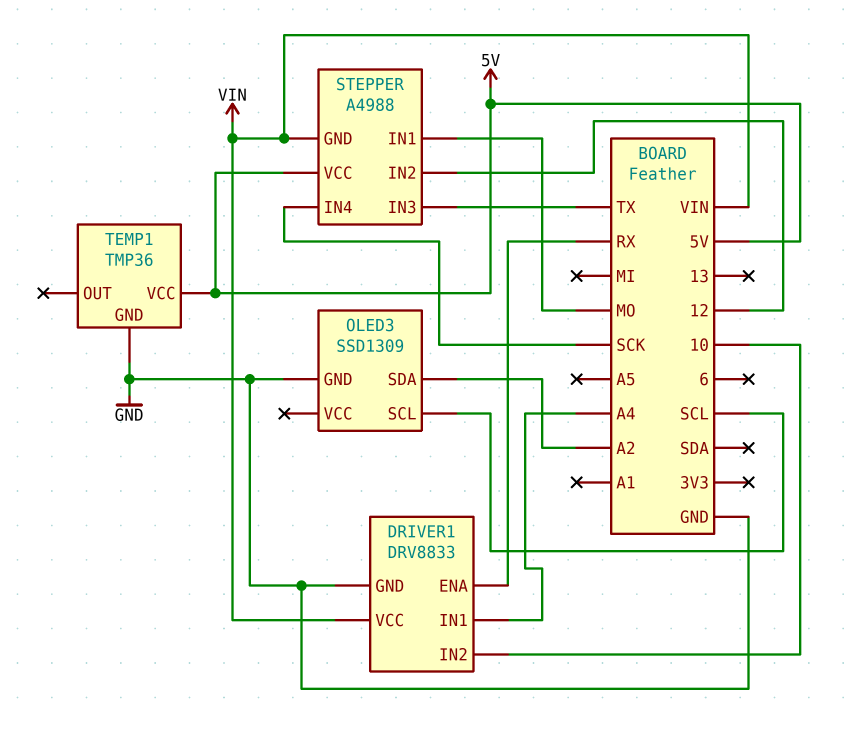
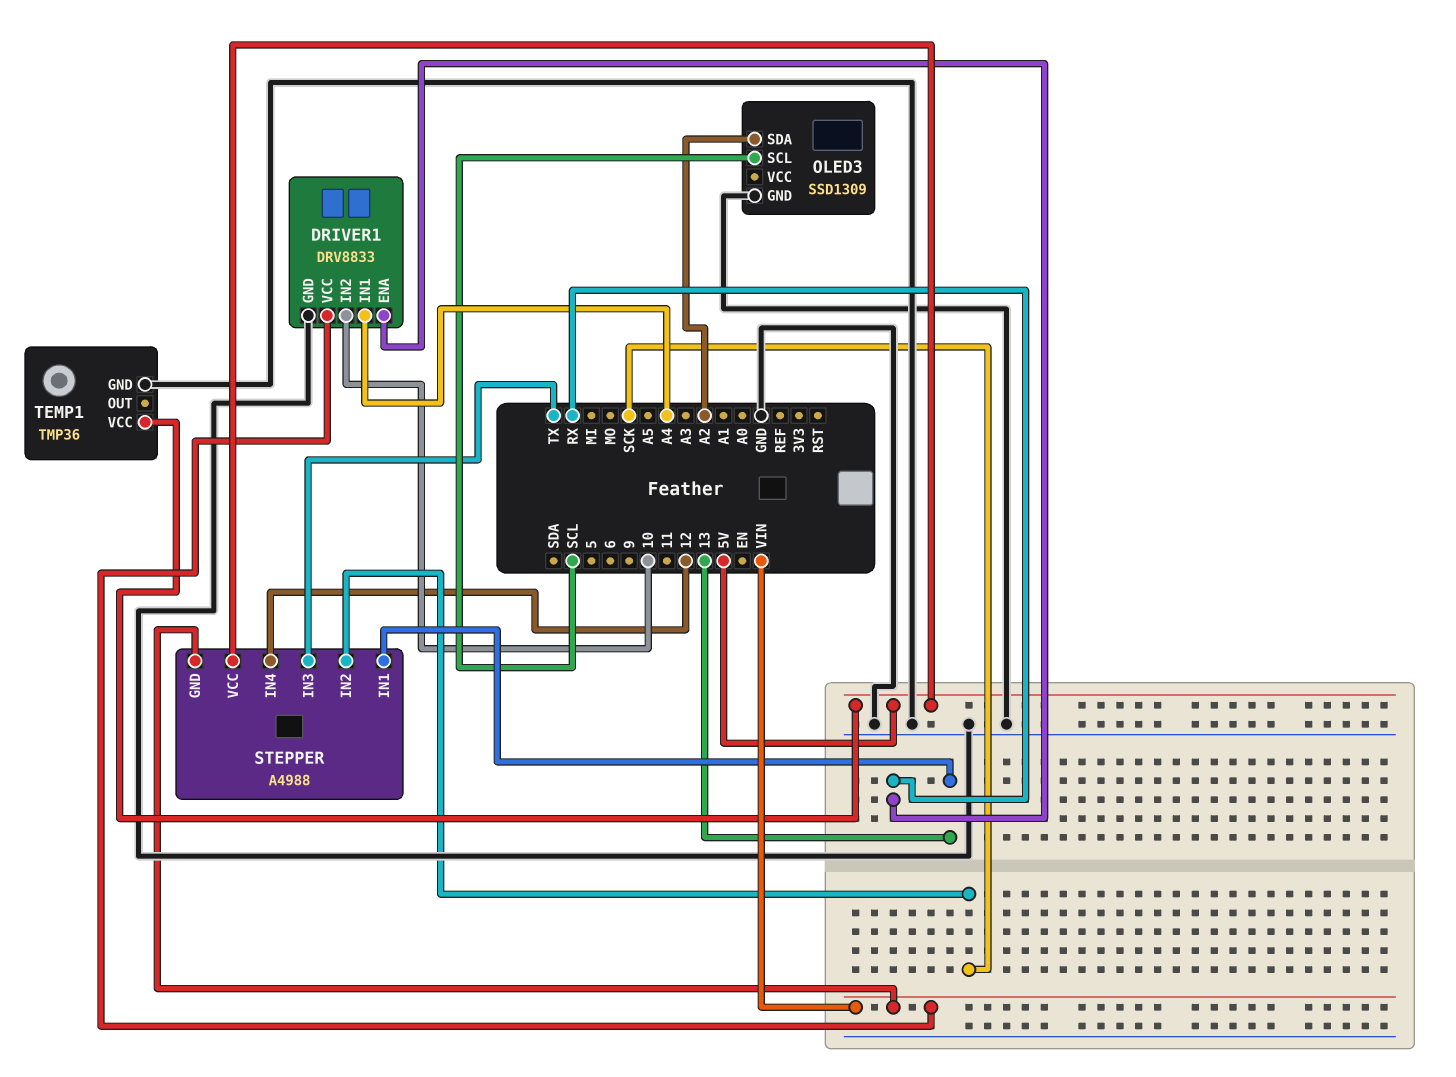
STEPPER pin IN1: MO -> 13
STEPPER pin IN2: 12 -> SCK
STEPPER pin IN4: SCK -> 12

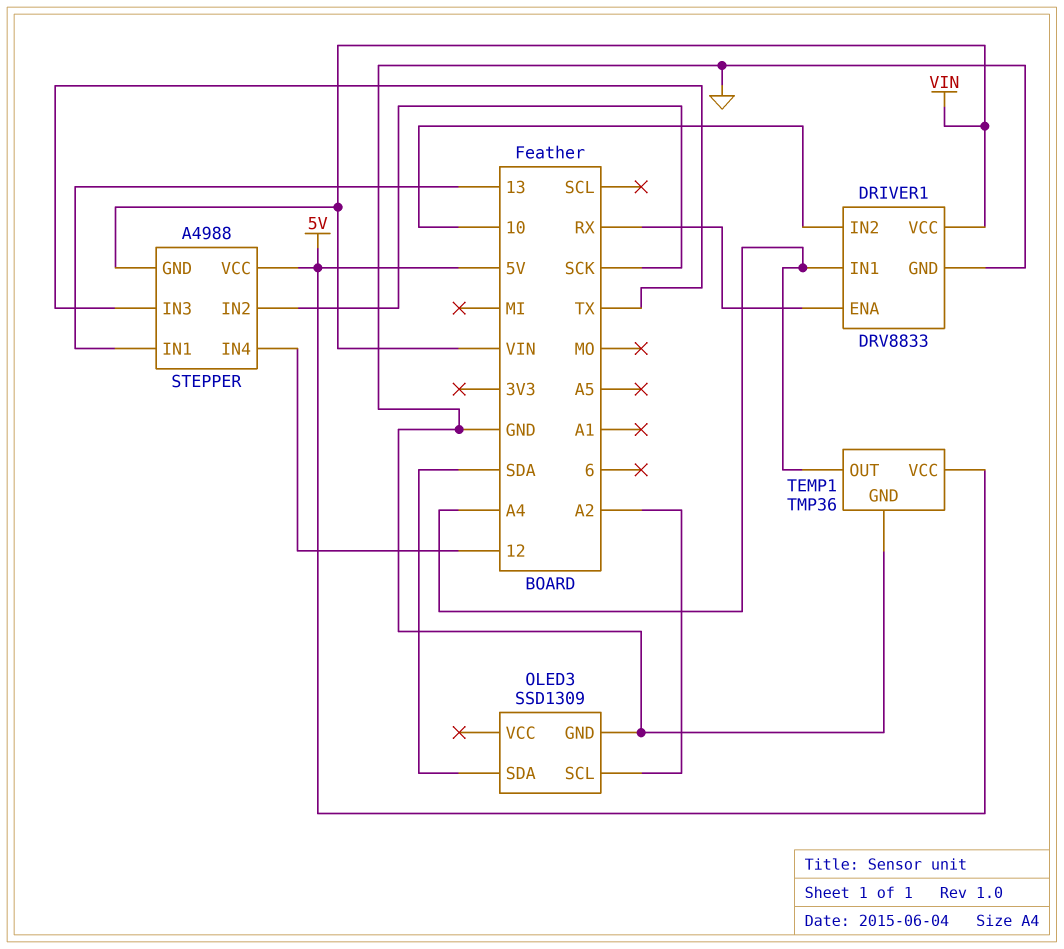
OLED3 pin SCL: SCL -> A2
OLED3 pin SDA: A2 -> SDA
TEMP1 pin OUT: none -> A4

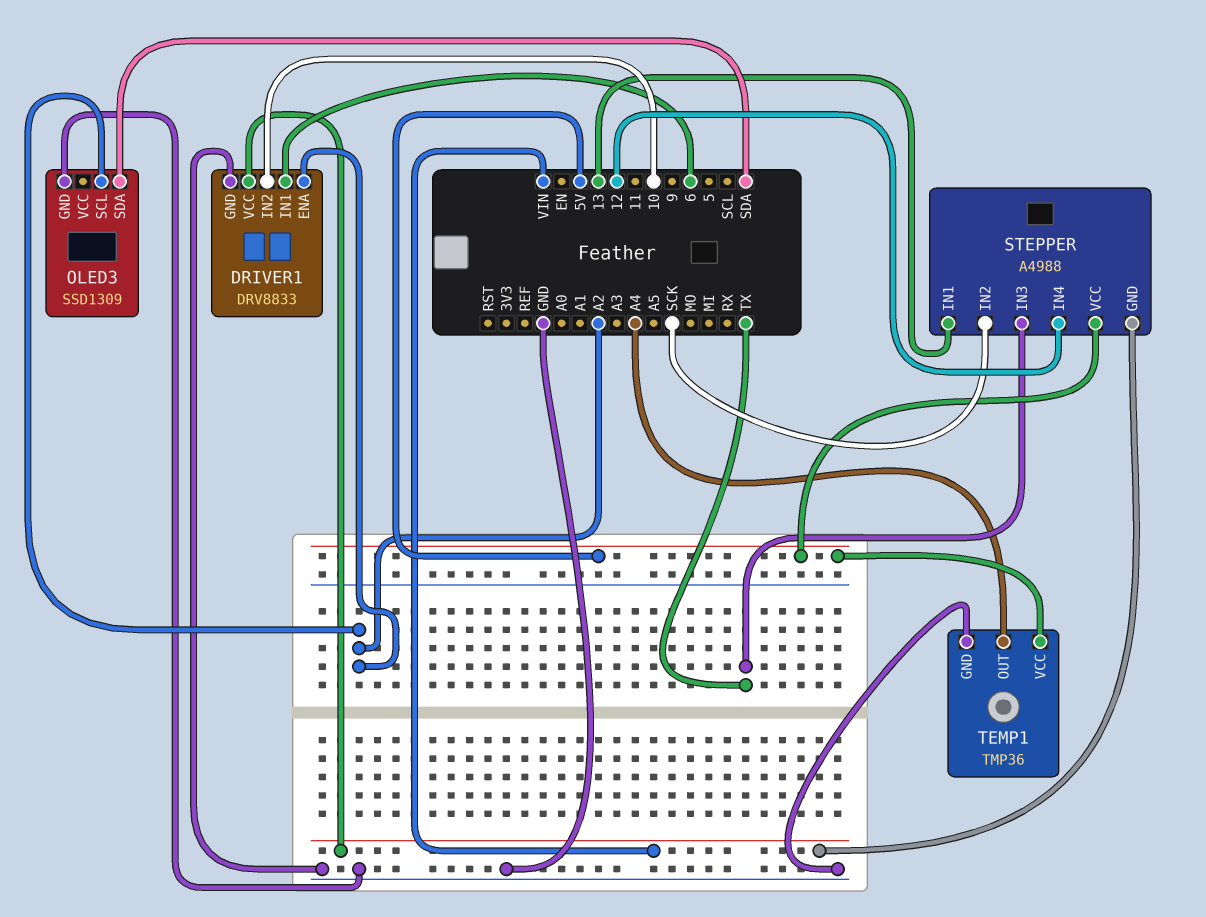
DRIVER1 pin ENA: RX -> A2
DRIVER1 pin IN1: A4 -> 6

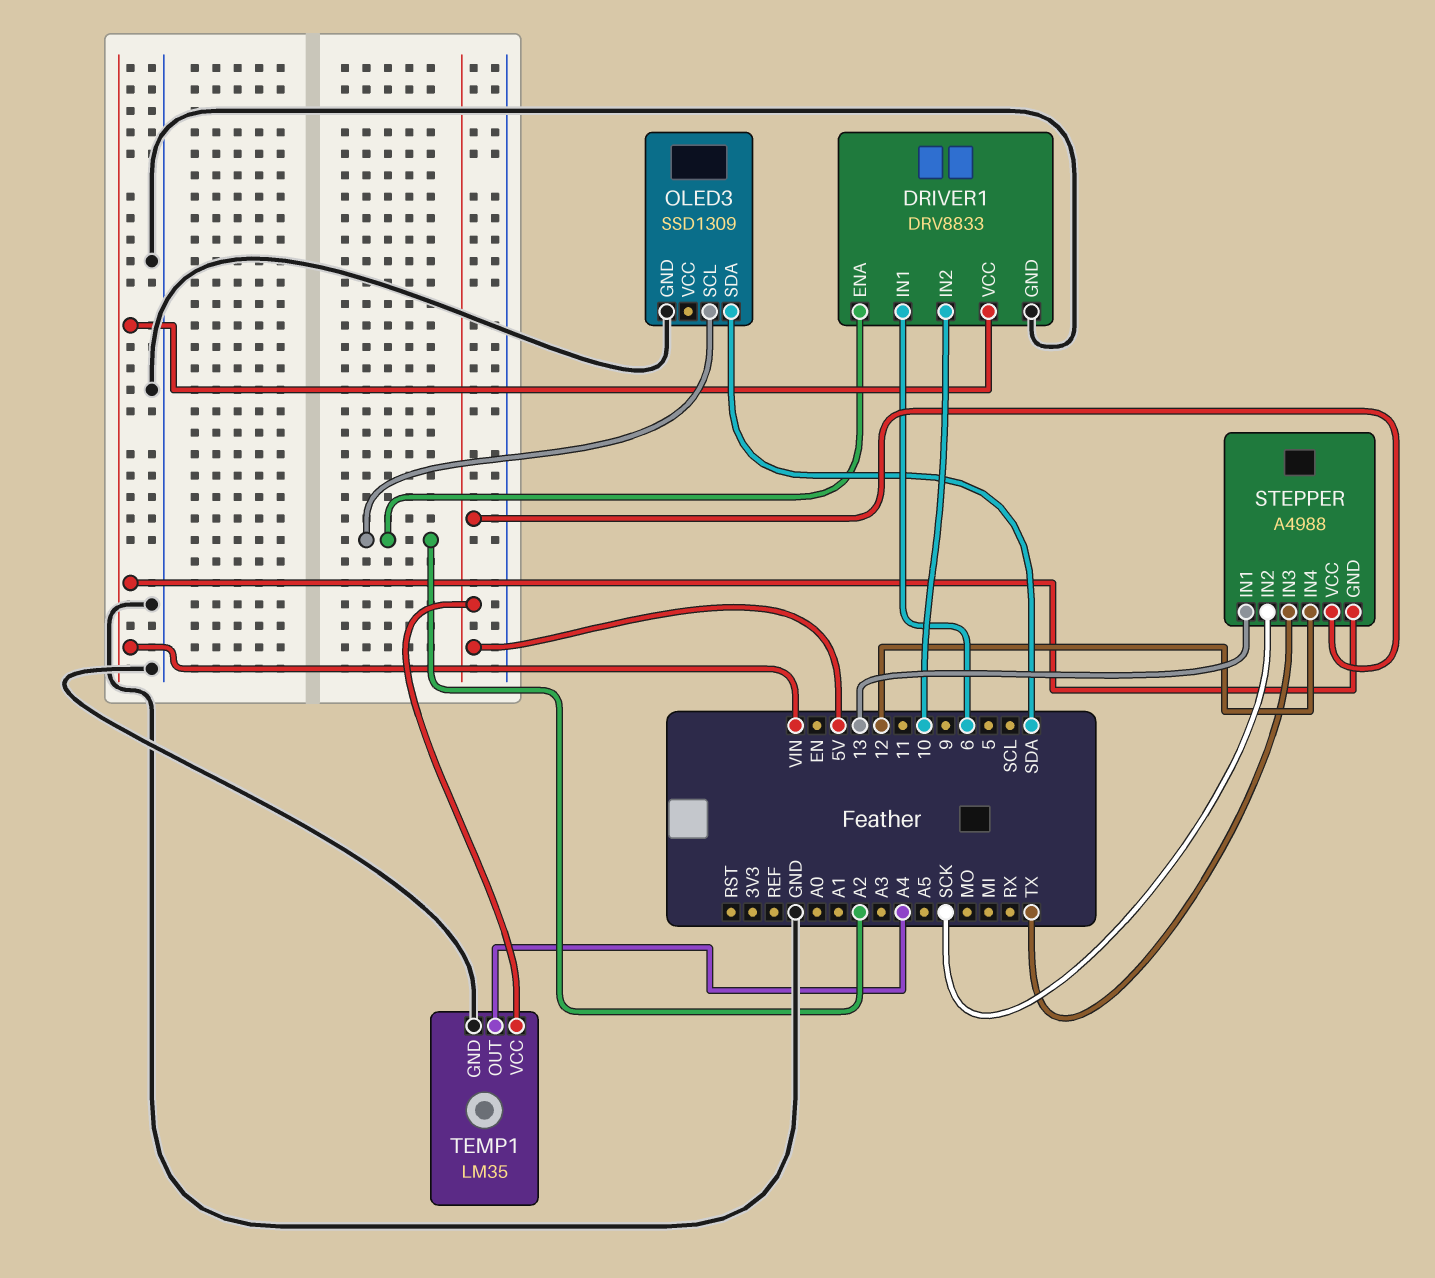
TEMP1: TMP36 -> LM35

